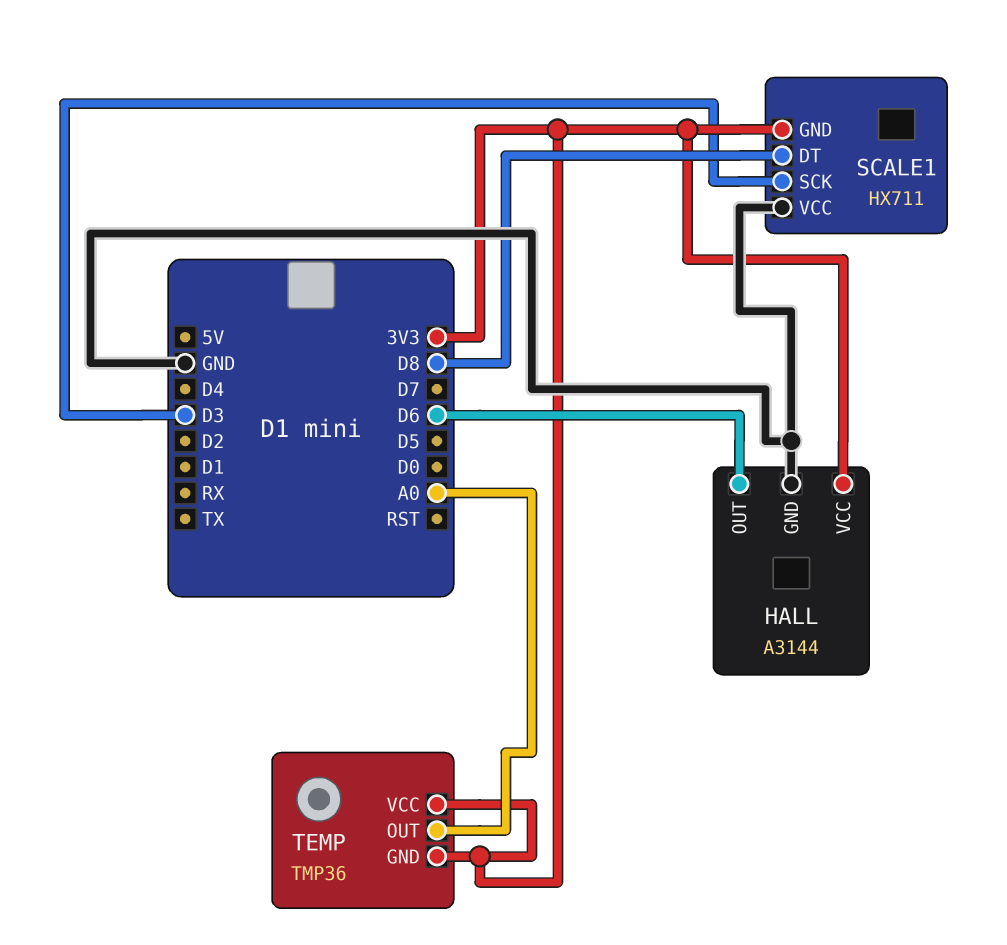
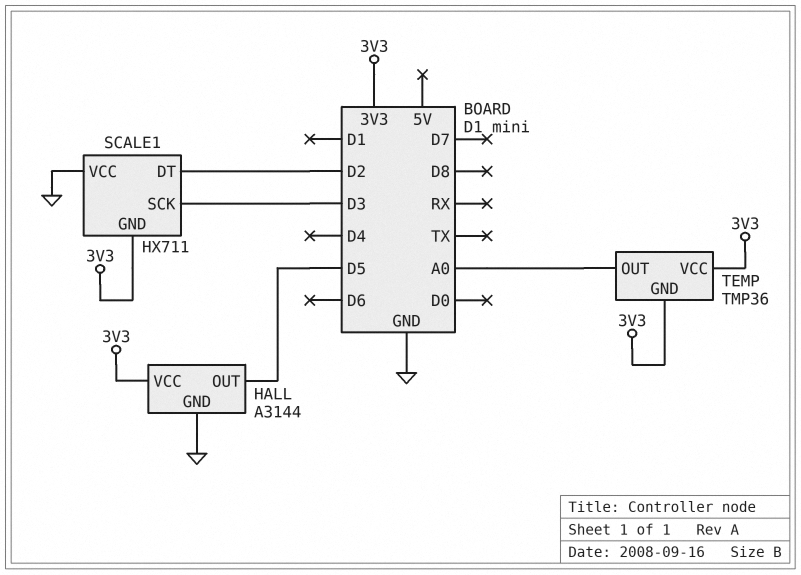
HALL pin OUT: D6 -> D5
SCALE1 pin DT: D8 -> D2

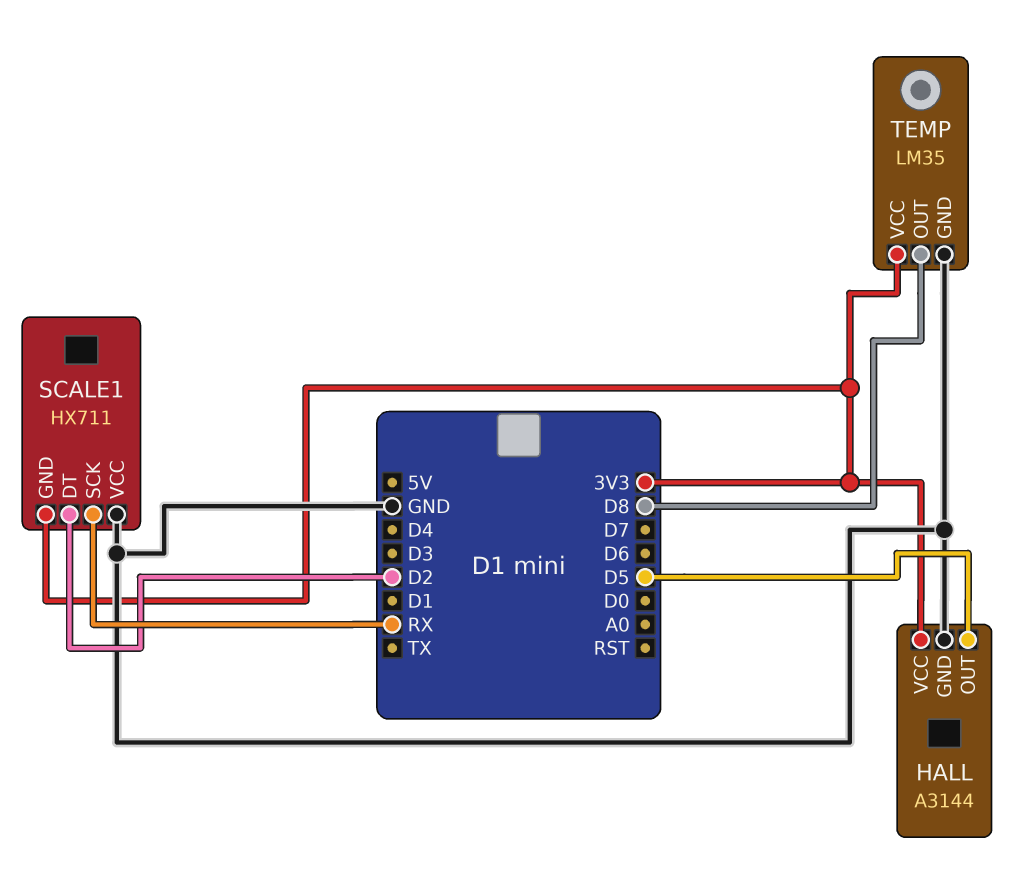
SCALE1 pin SCK: D3 -> RX
TEMP: TMP36 -> LM35
TEMP pin GND: 3V3 -> GND
TEMP pin OUT: A0 -> D8

